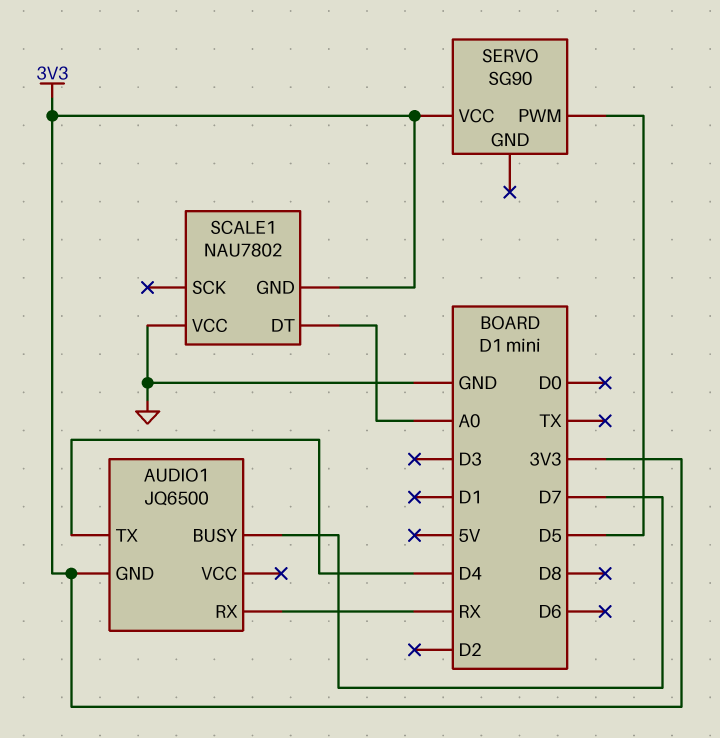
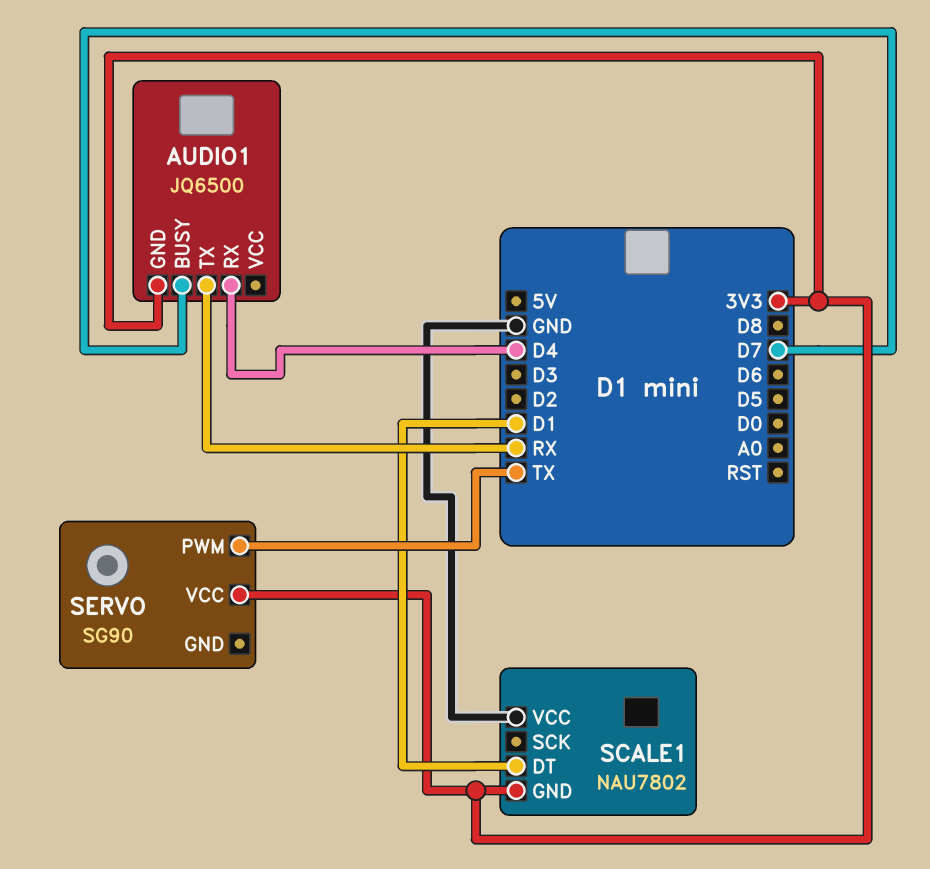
AUDIO1 pin RX: RX -> D4
AUDIO1 pin TX: D4 -> RX
SCALE1 pin DT: A0 -> D1
SERVO pin PWM: D5 -> TX

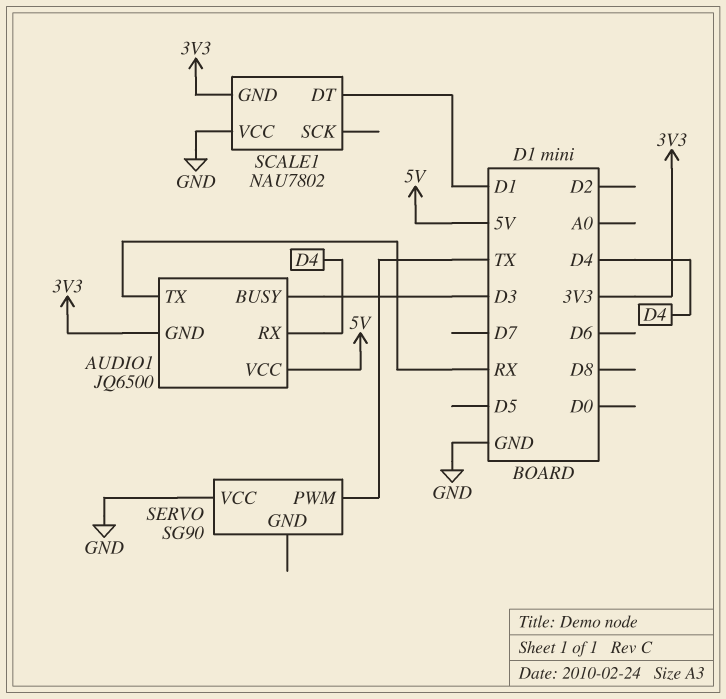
AUDIO1 pin BUSY: D7 -> D3
AUDIO1 pin VCC: none -> 5V
SERVO pin VCC: 3V3 -> GND

